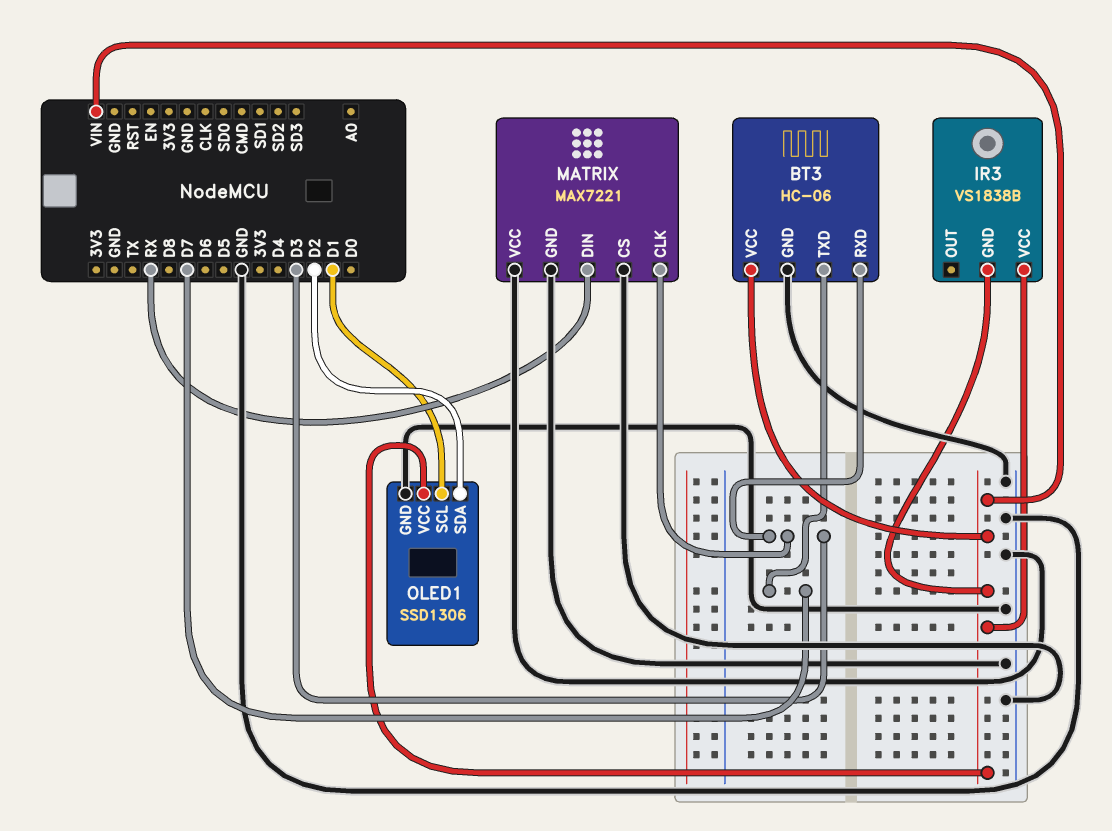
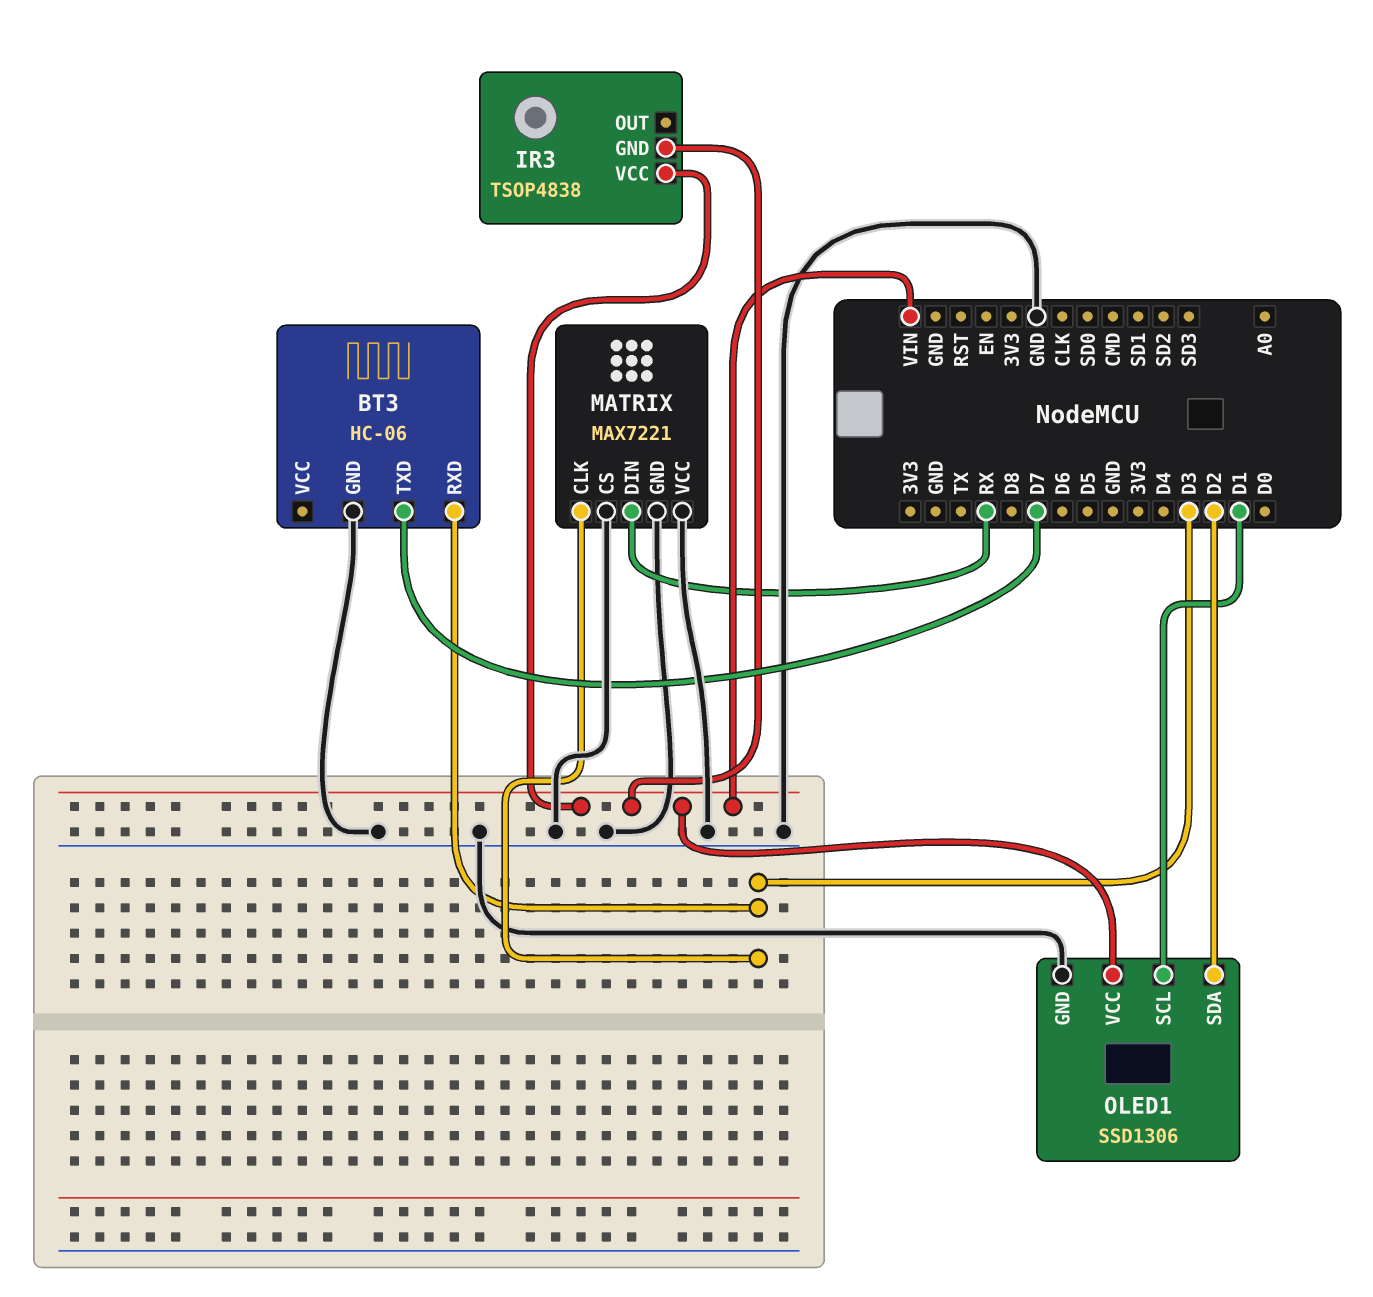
BT3 pin VCC: VIN -> none
IR3: VS1838B -> TSOP4838

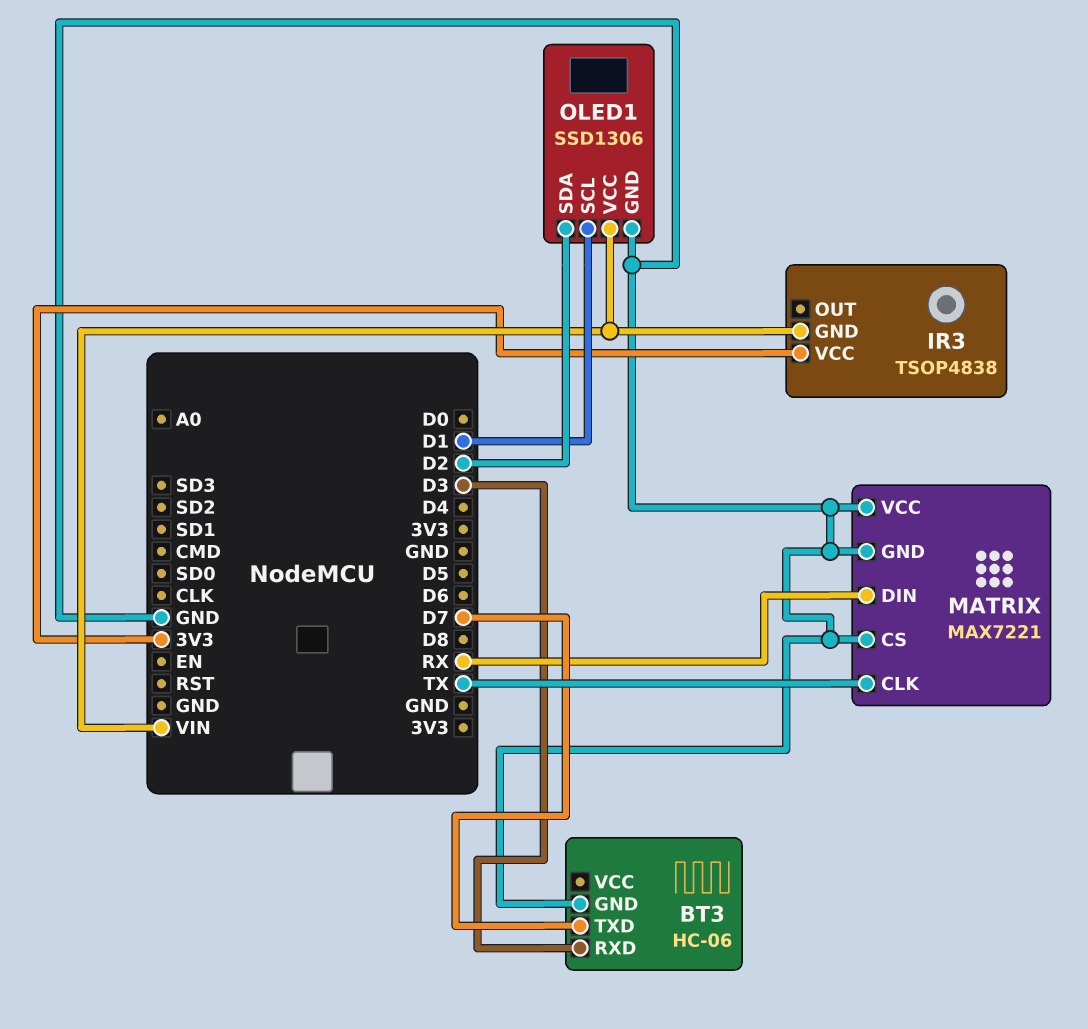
IR3 pin VCC: VIN -> 3V3
MATRIX pin CLK: D3 -> TX

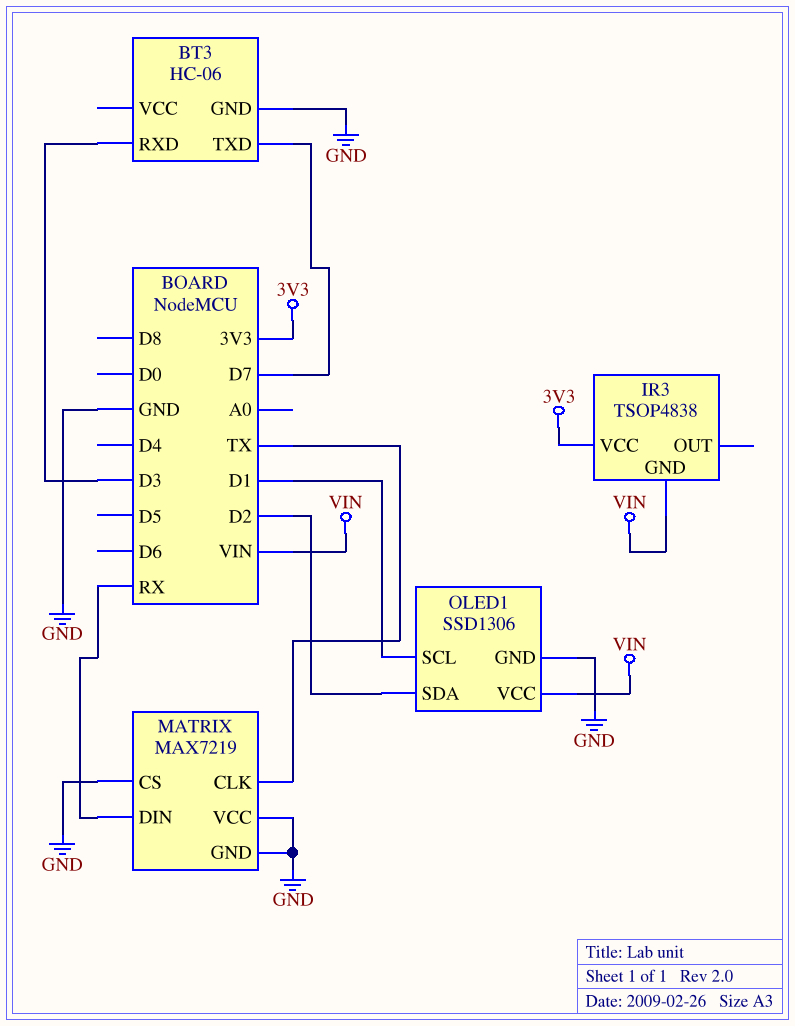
MATRIX: MAX7221 -> MAX7219

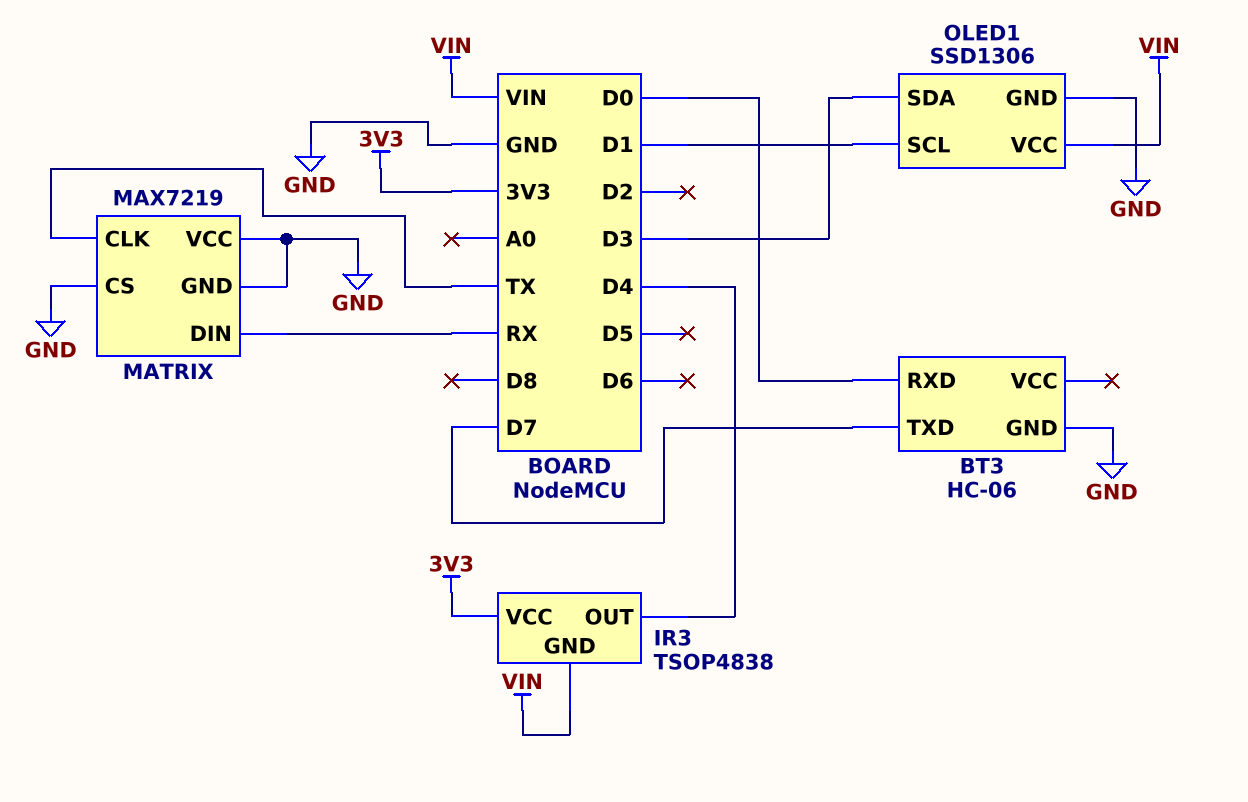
BT3 pin RXD: D3 -> D0
IR3 pin OUT: none -> D4
OLED1 pin SDA: D2 -> D3

